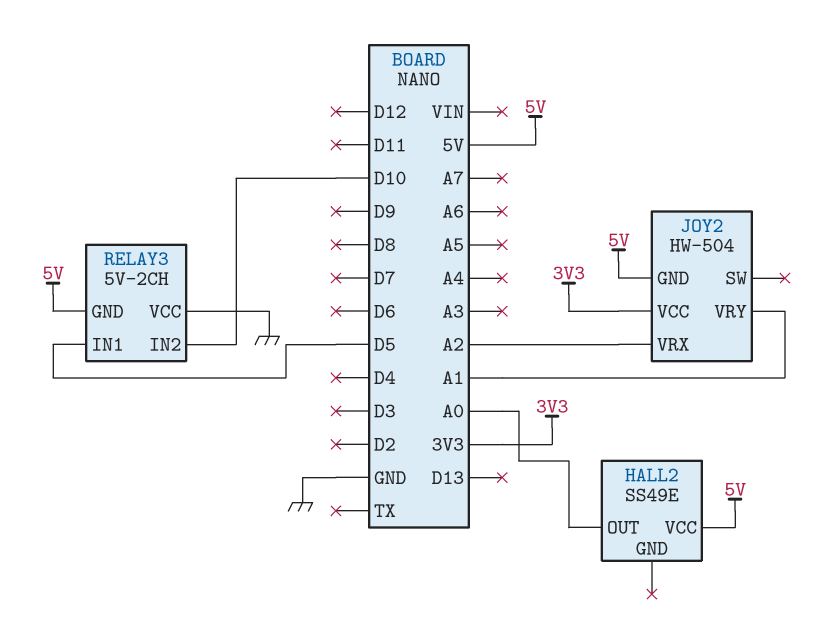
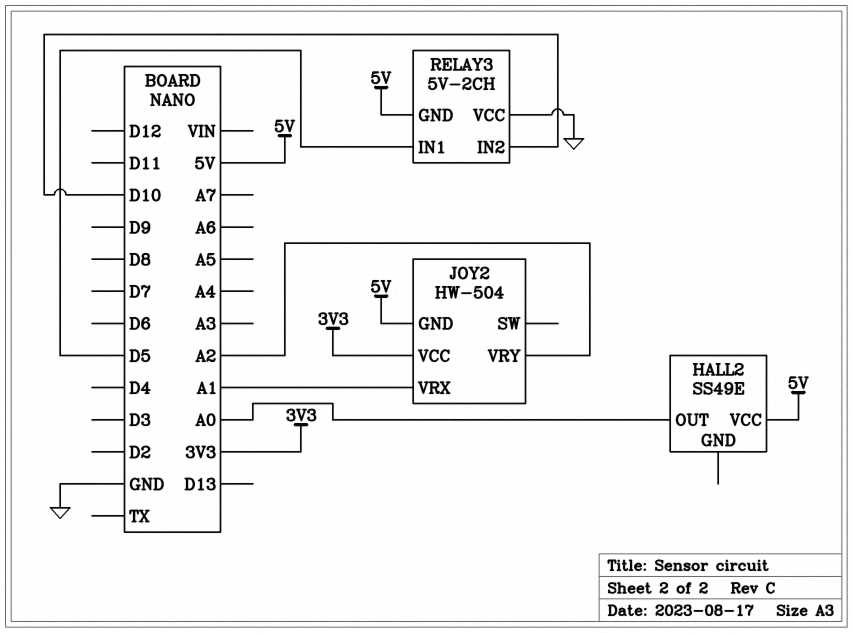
JOY2 pin VRX: A2 -> A1
JOY2 pin VRY: A1 -> A2

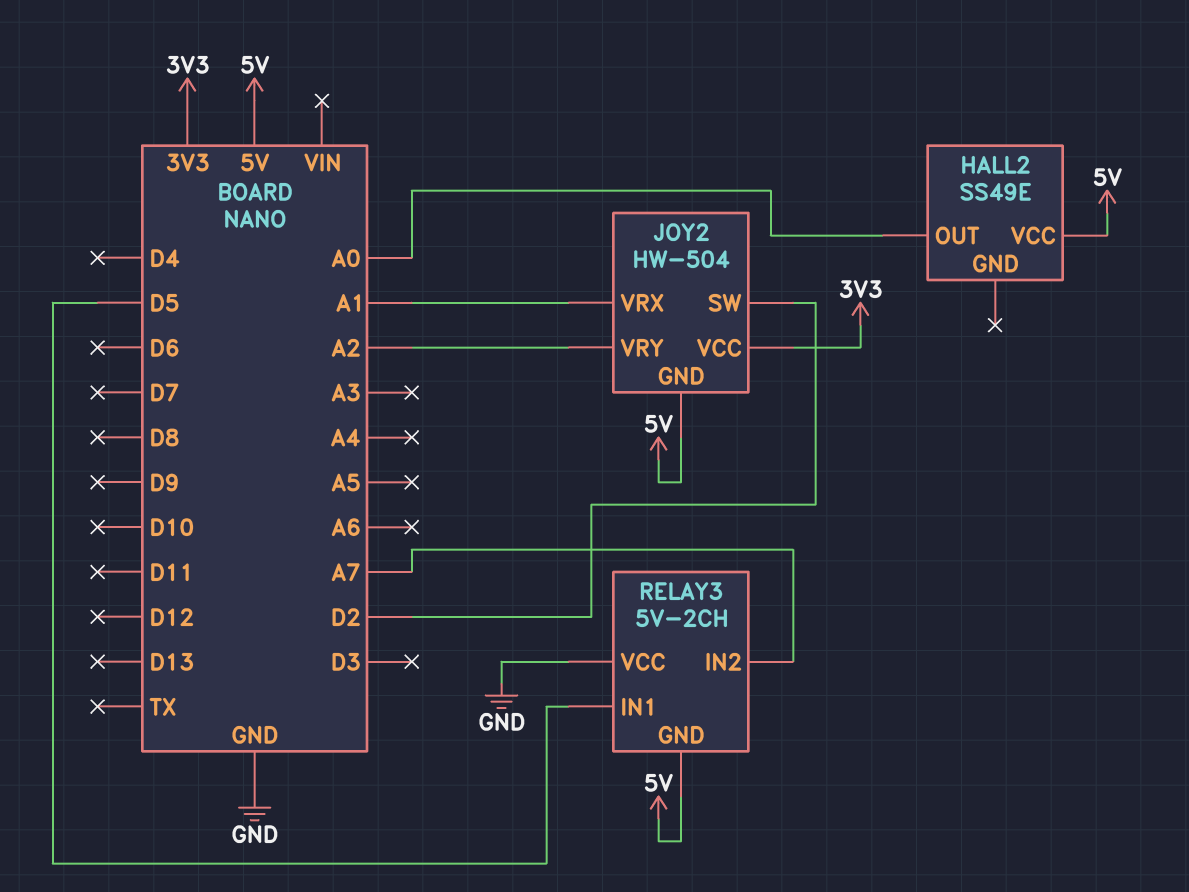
JOY2 pin SW: none -> D2
RELAY3 pin IN2: D10 -> A7

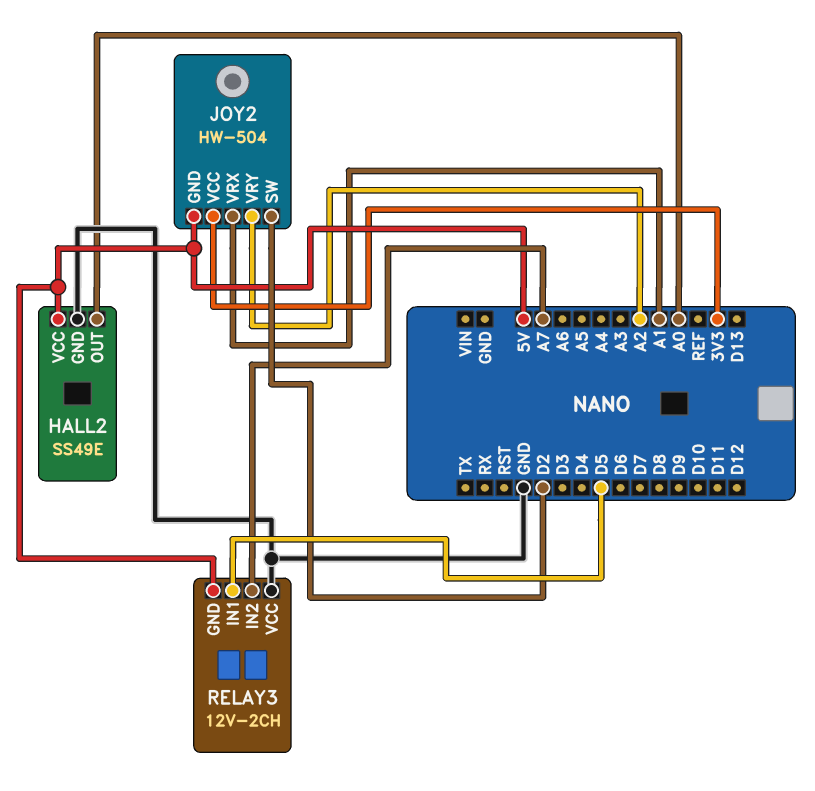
HALL2 pin GND: none -> GND
RELAY3: 5V-2CH -> 12V-2CH

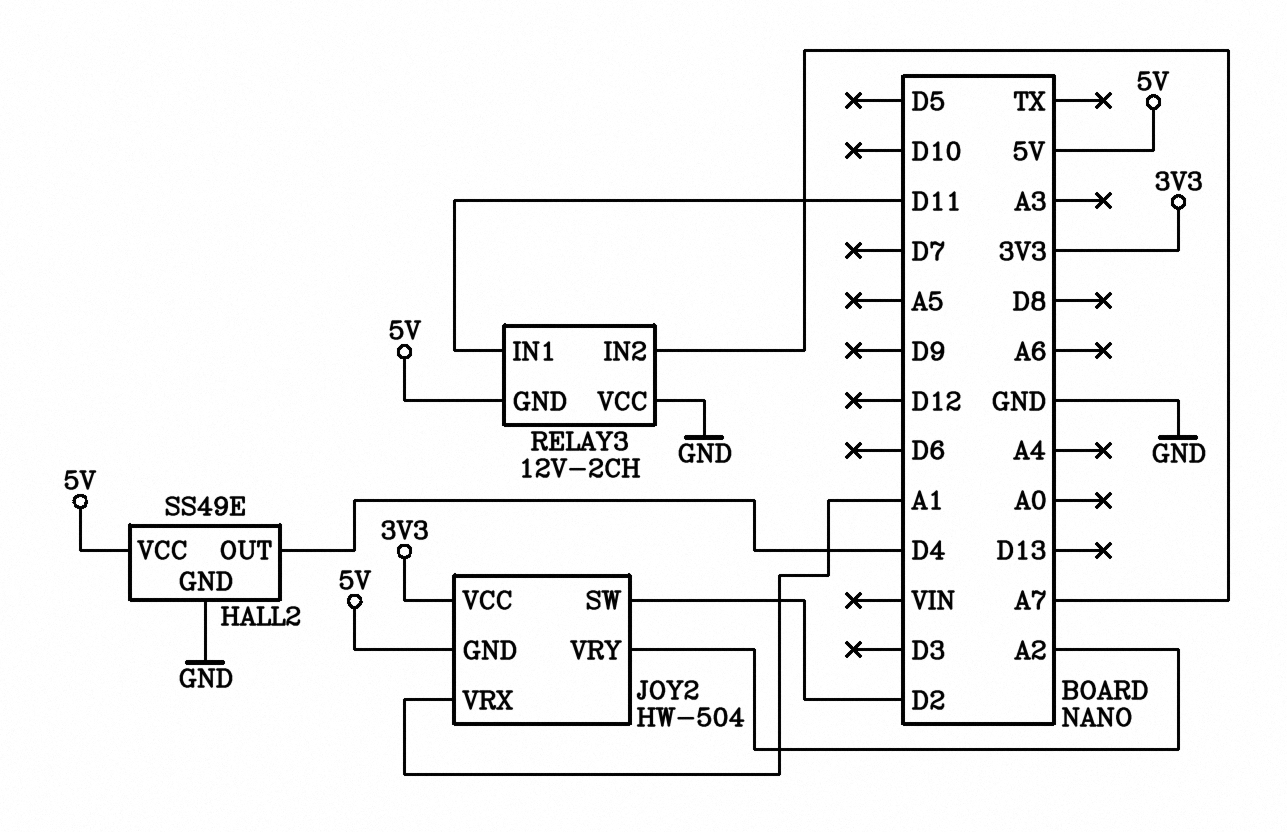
HALL2 pin OUT: A0 -> D4
RELAY3 pin IN1: D5 -> D11

